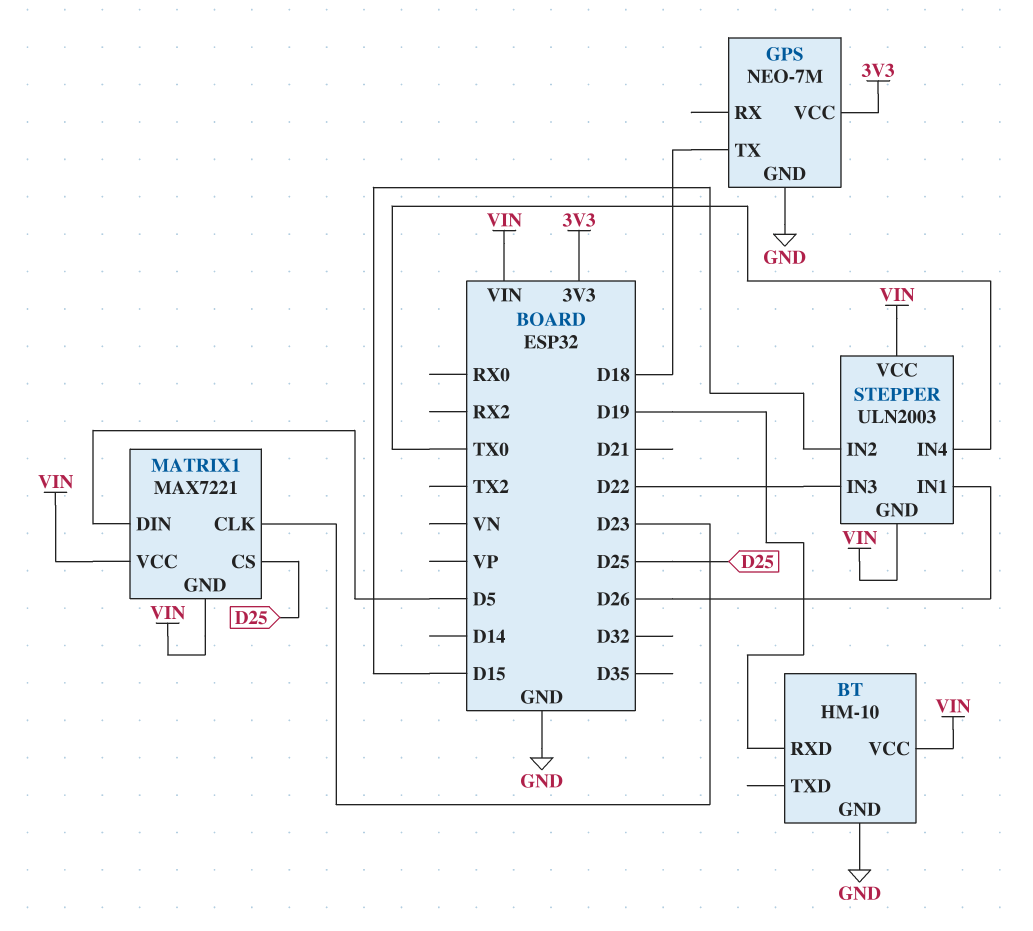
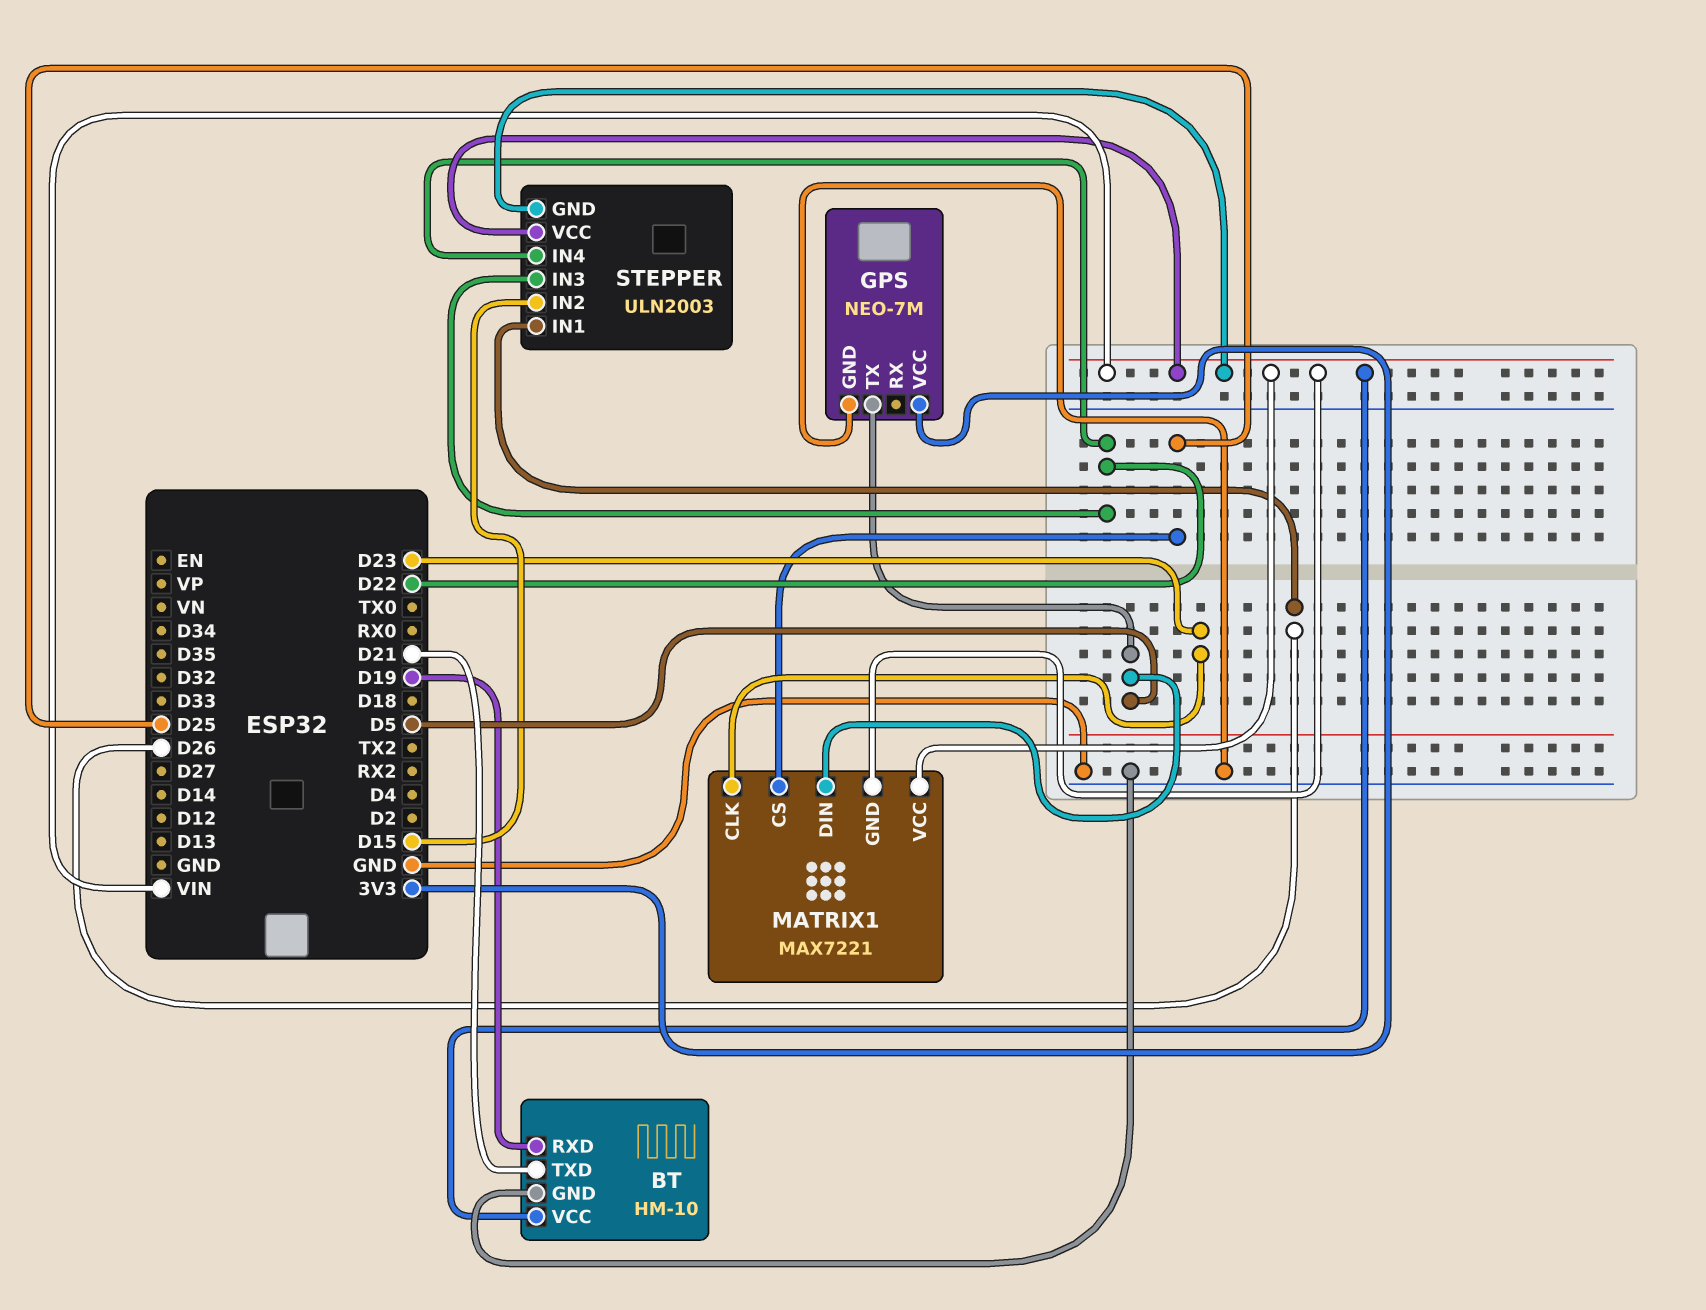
BT pin TXD: none -> D21
GPS pin TX: D18 -> D5
STEPPER pin IN4: TX0 -> D22

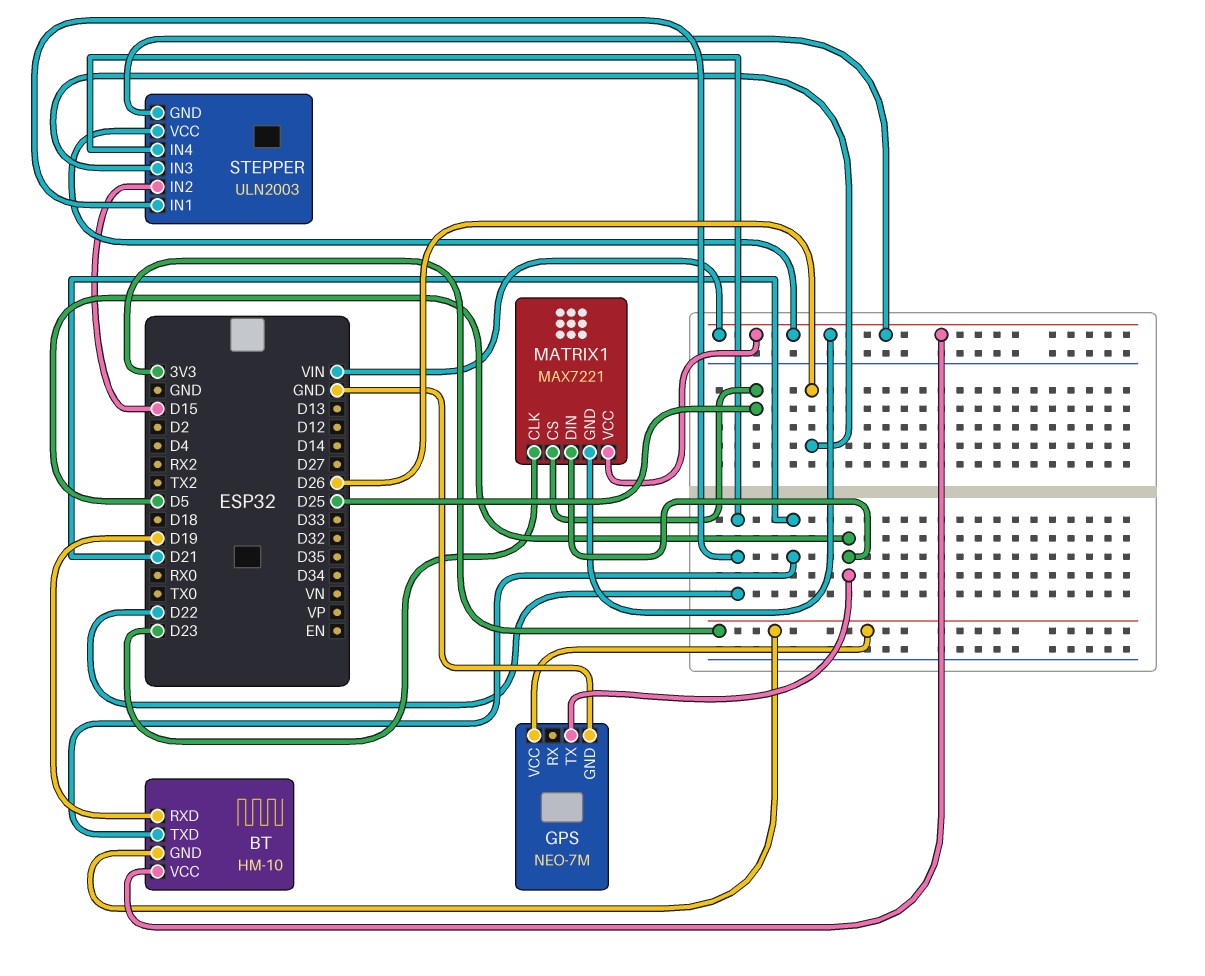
BT pin GND: GND -> 3V3
STEPPER pin IN1: D26 -> D22
STEPPER pin IN3: D22 -> D26

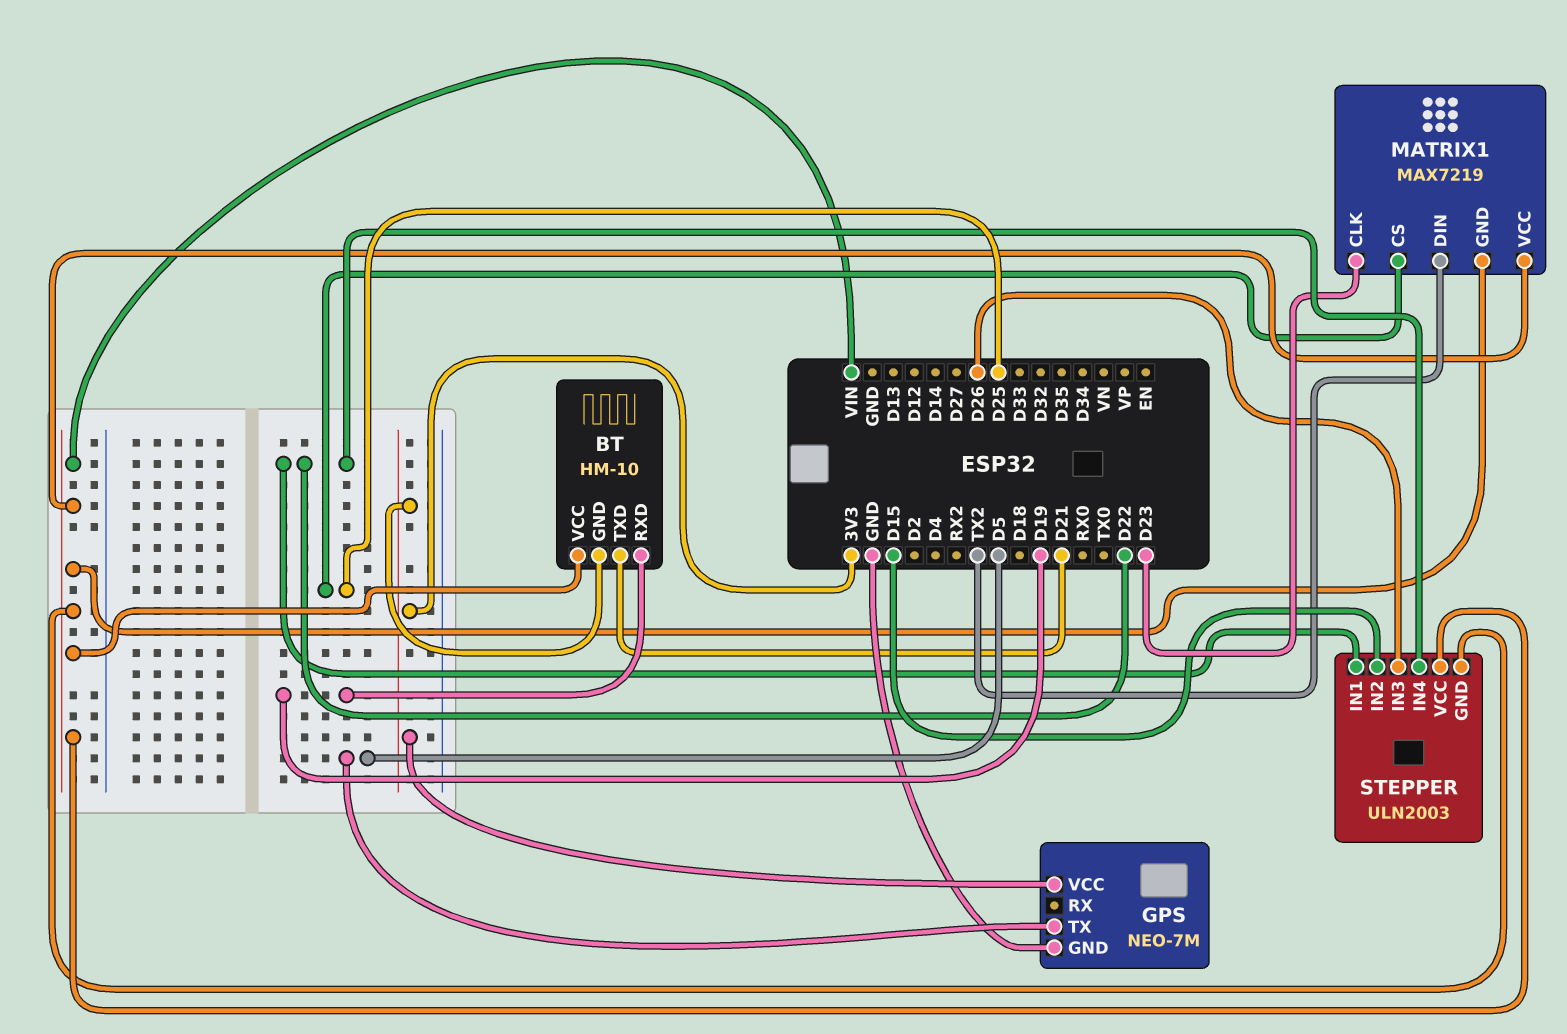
MATRIX1: MAX7221 -> MAX7219
MATRIX1 pin DIN: D5 -> TX2

